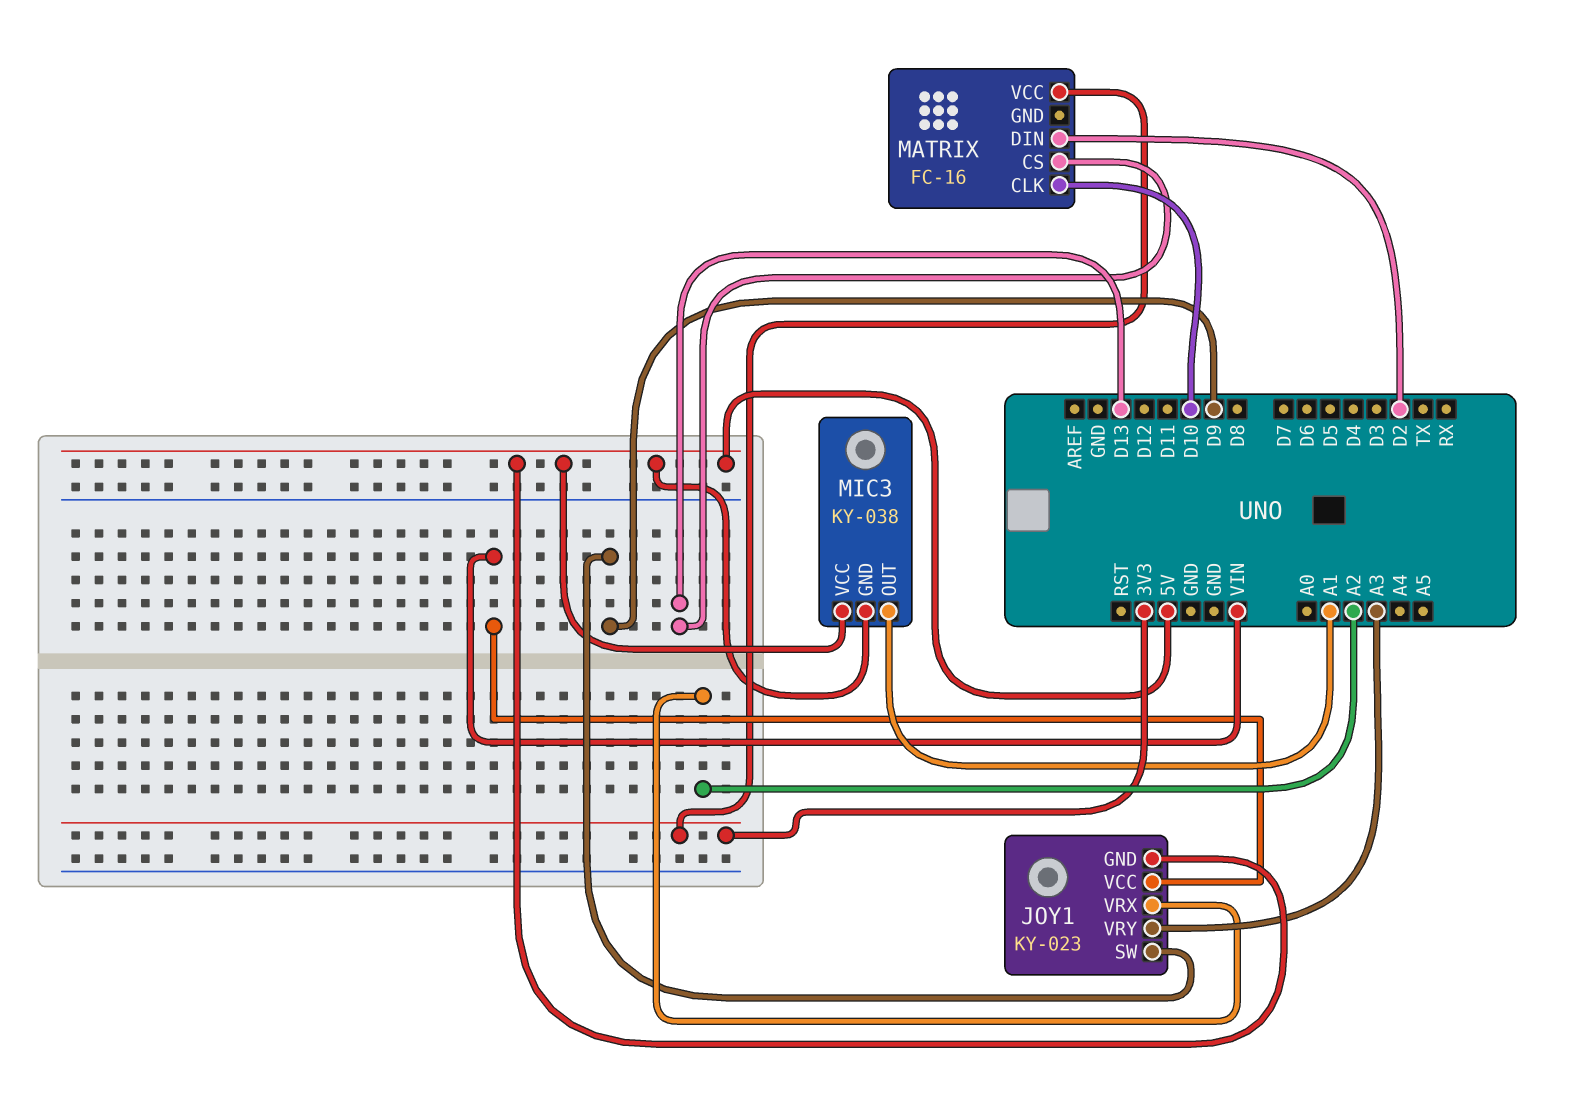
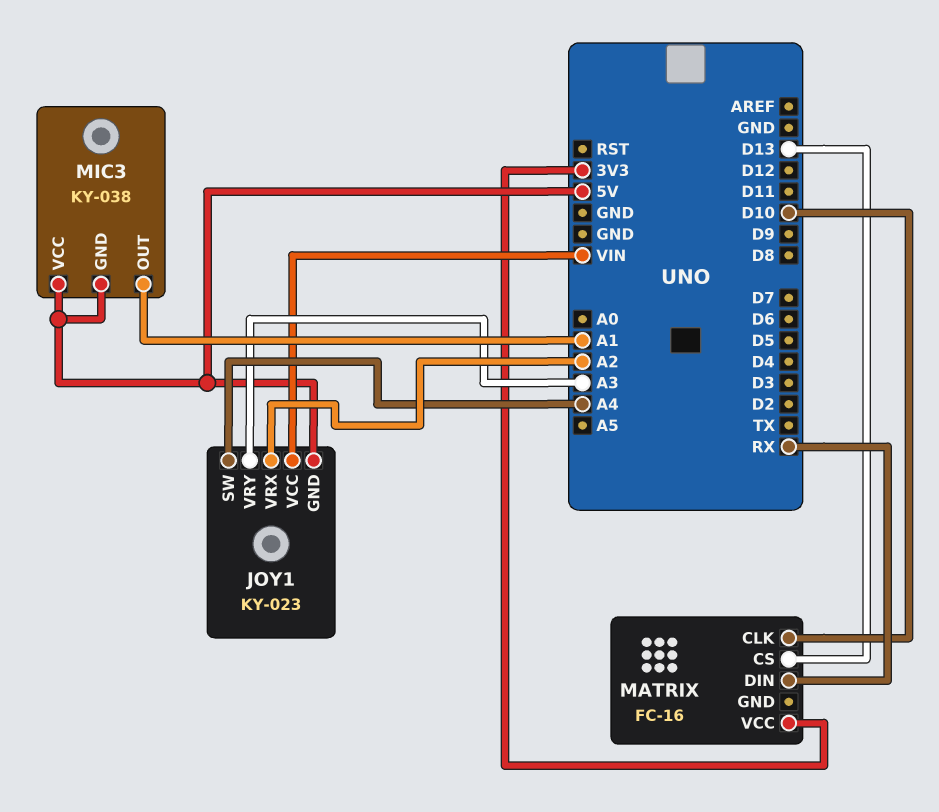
JOY1 pin SW: D9 -> A4
MATRIX pin DIN: D2 -> RX

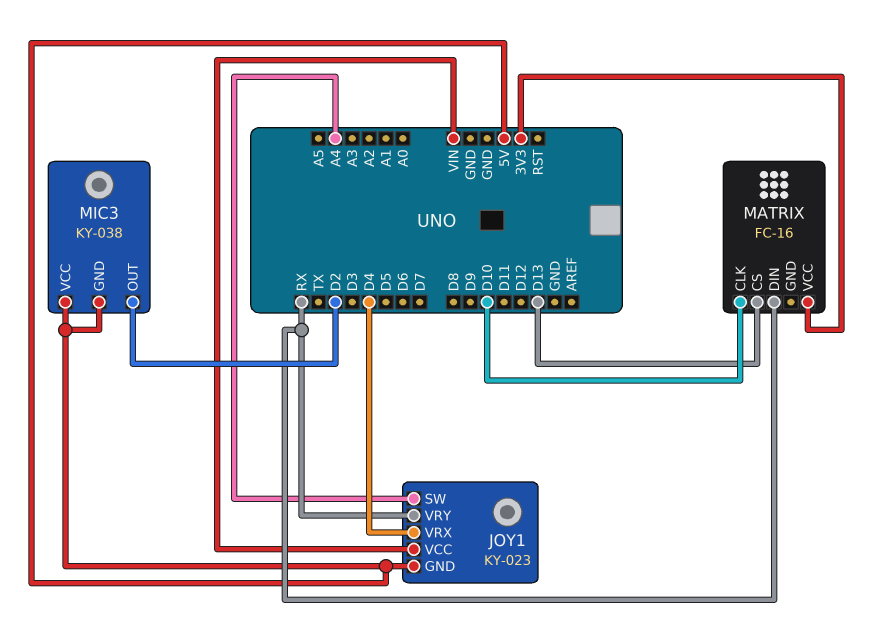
JOY1 pin VRX: A2 -> D4
JOY1 pin VRY: A3 -> RX
MIC3 pin OUT: A1 -> D2

